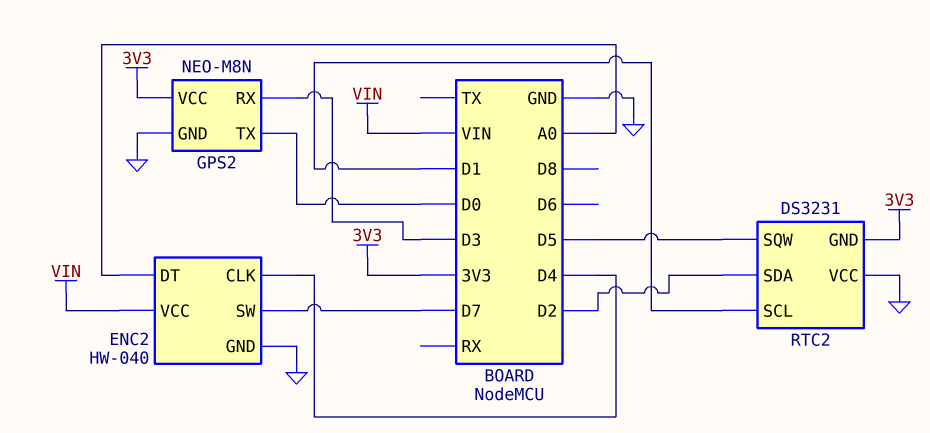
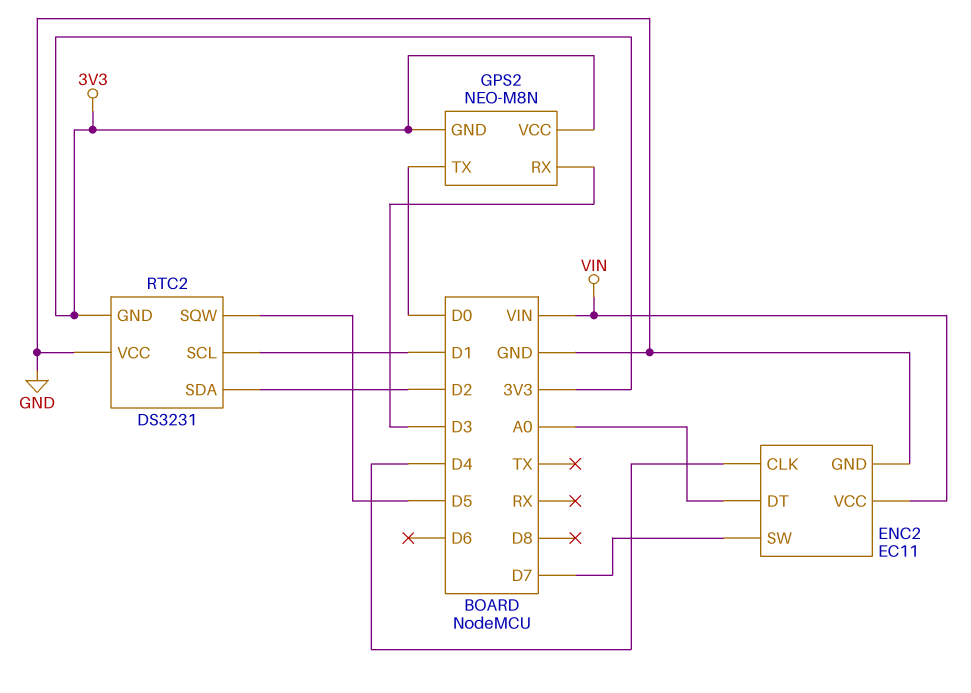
ENC2: HW-040 -> EC11
GPS2 pin GND: GND -> 3V3

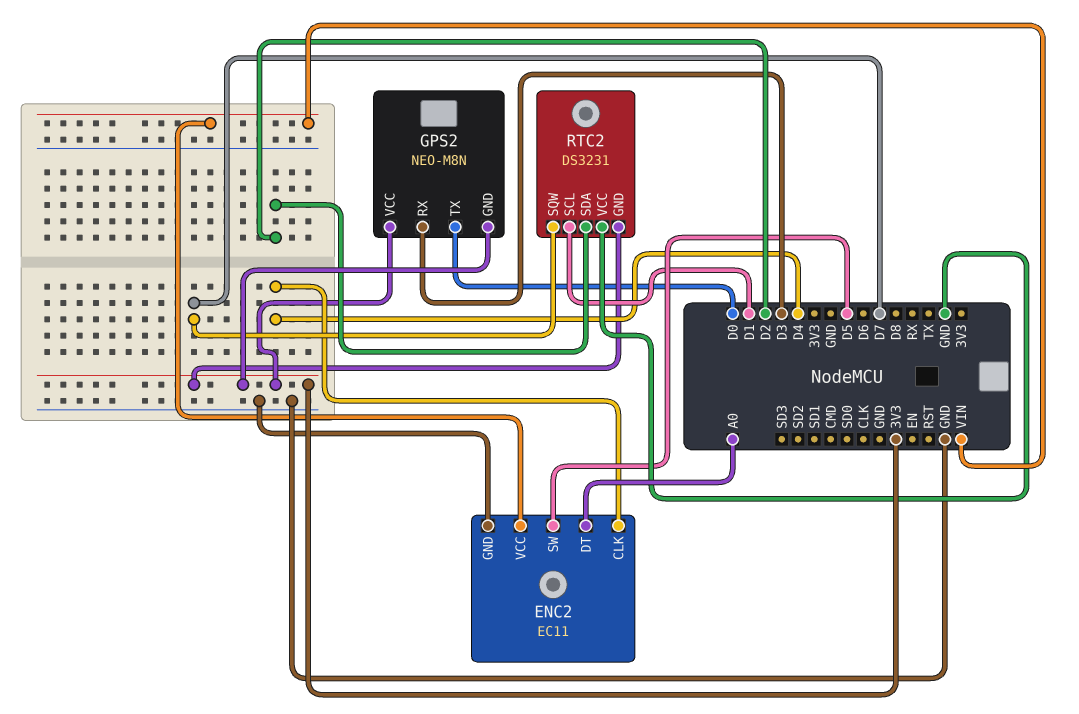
ENC2 pin SW: D7 -> D5
RTC2 pin SQW: D5 -> D7

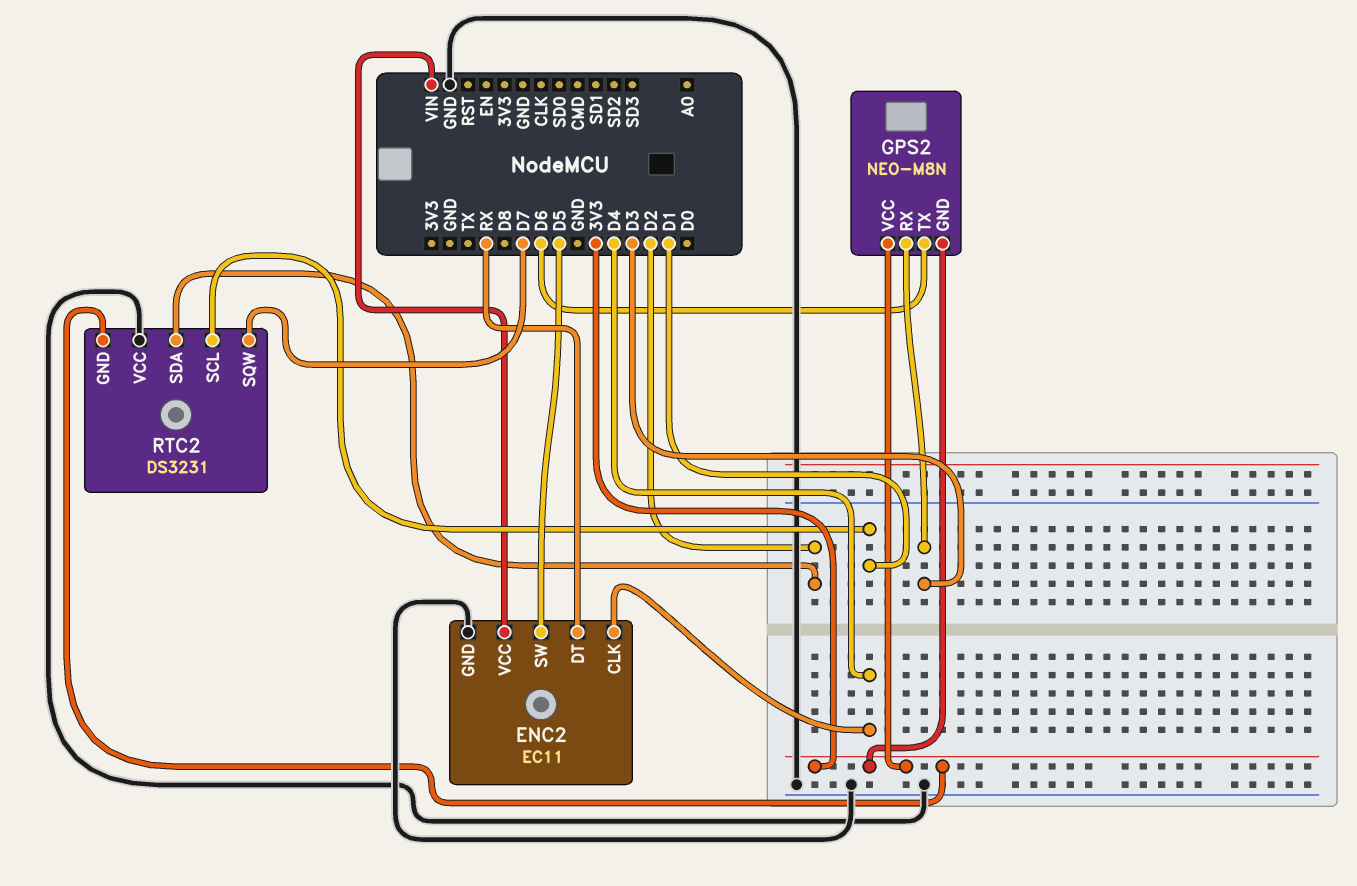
ENC2 pin DT: A0 -> RX
GPS2 pin TX: D0 -> D6

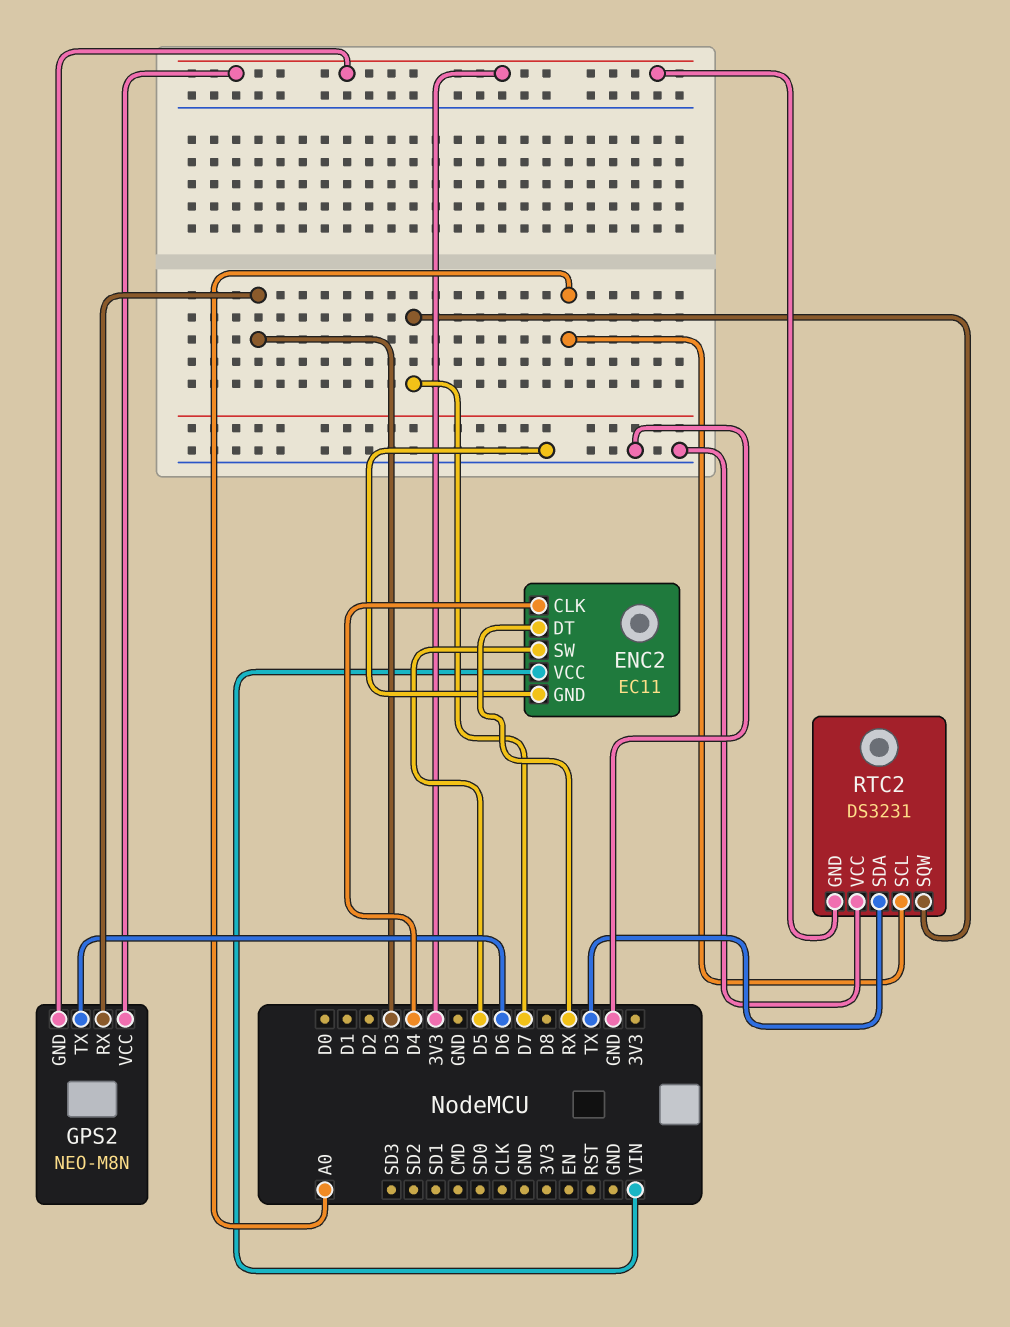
RTC2 pin SCL: D1 -> A0
RTC2 pin SDA: D2 -> TX

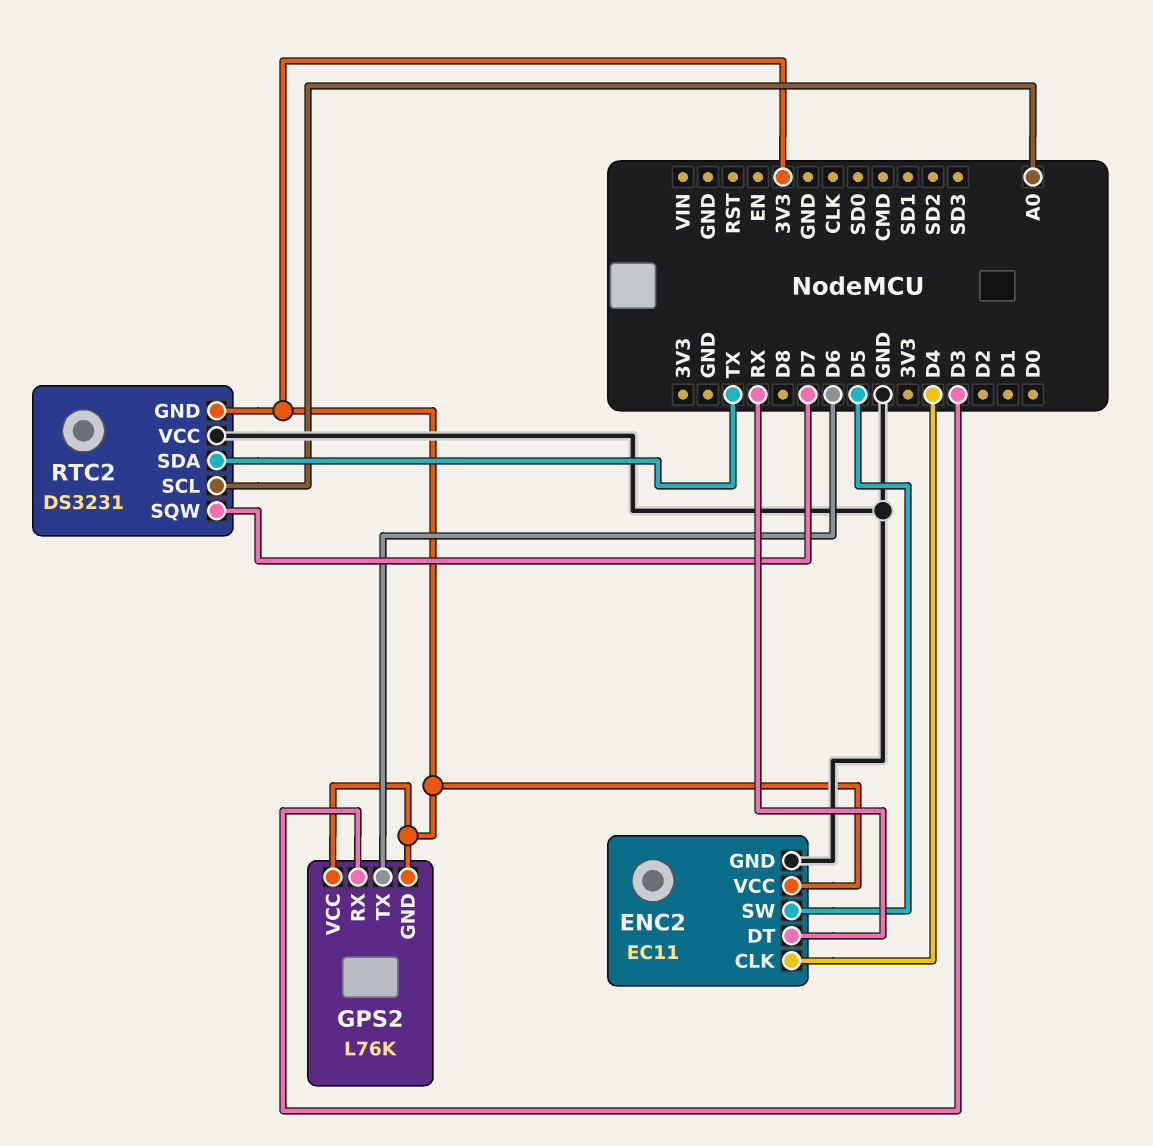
ENC2 pin VCC: VIN -> 3V3
GPS2: NEO-M8N -> L76K

